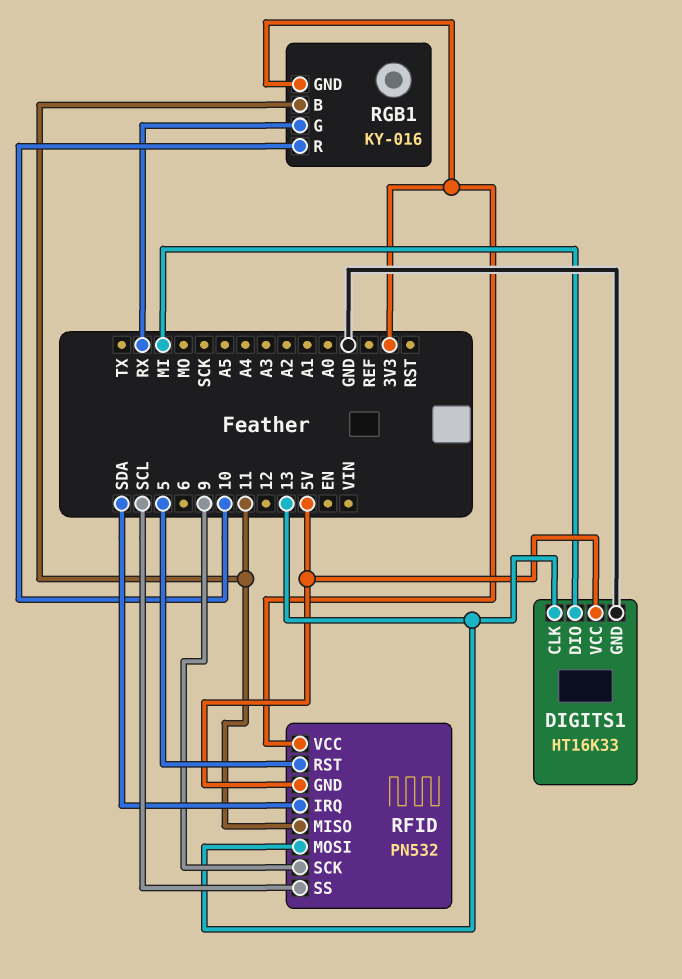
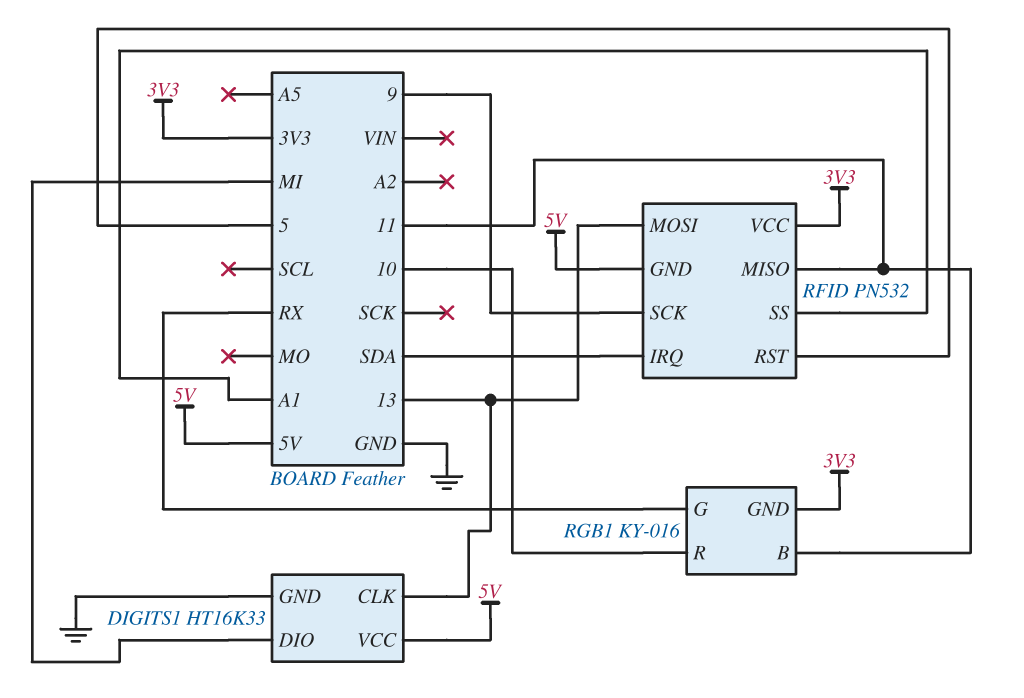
RFID pin SS: SCL -> A1

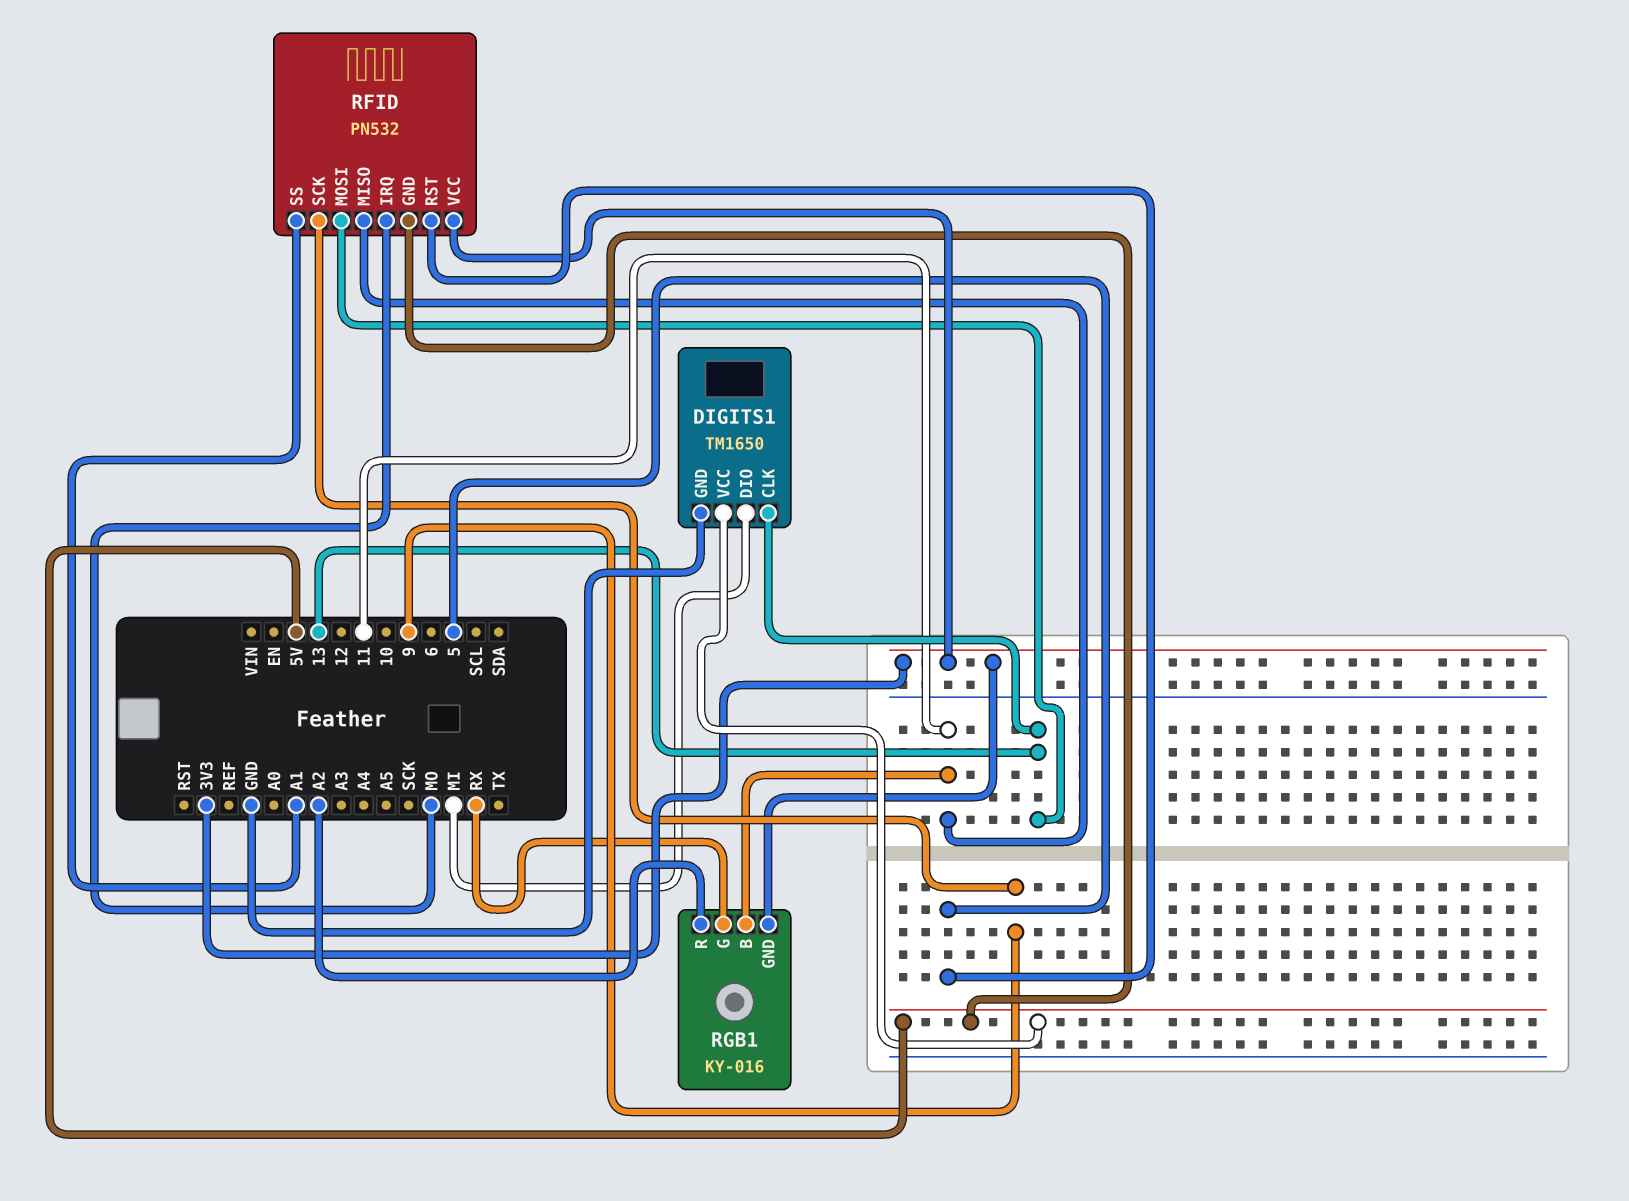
DIGITS1: HT16K33 -> TM1650
RFID pin IRQ: SDA -> MO
RGB1 pin R: 10 -> A2

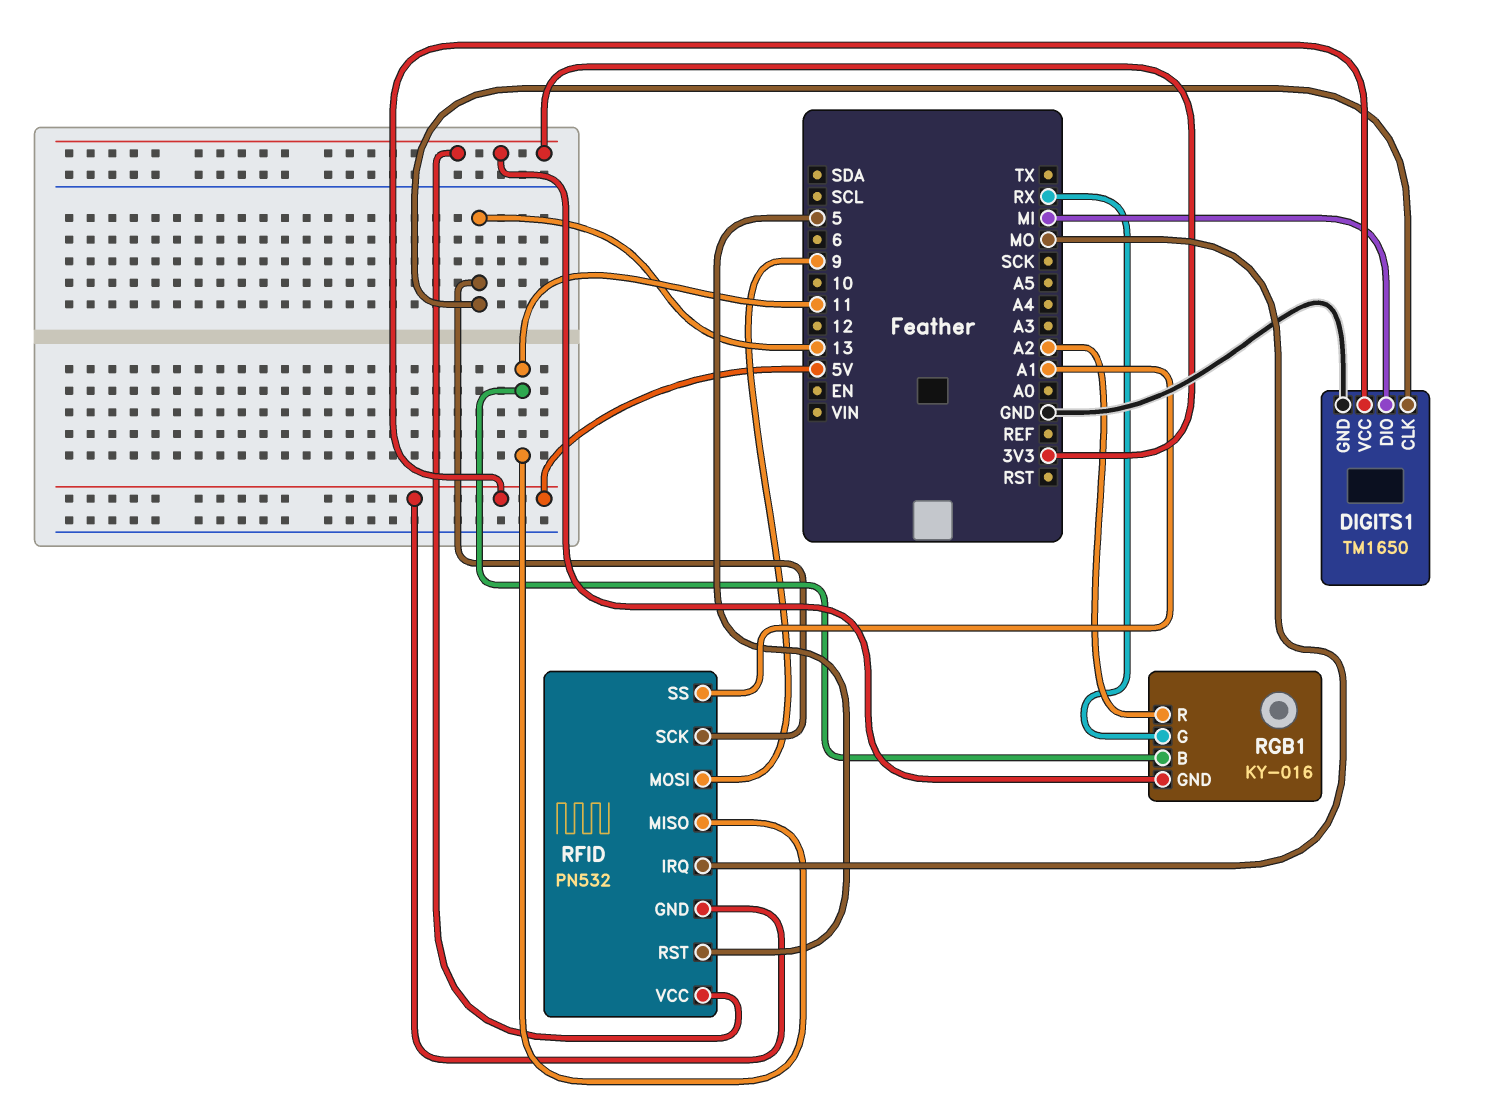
RFID pin MOSI: 13 -> 9
RFID pin SCK: 9 -> 13

